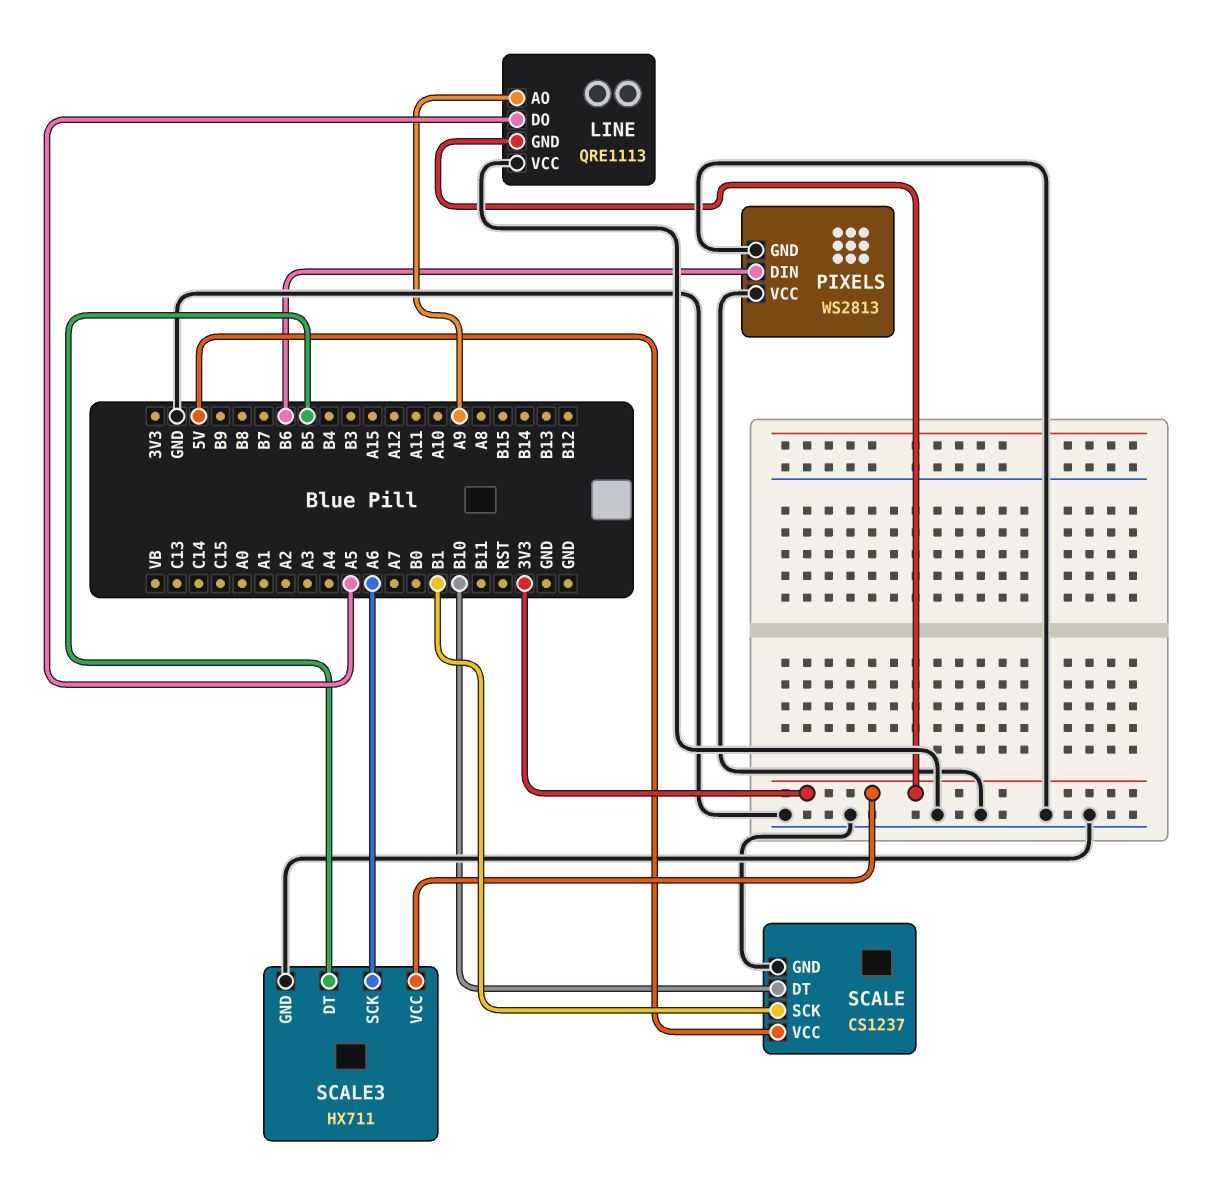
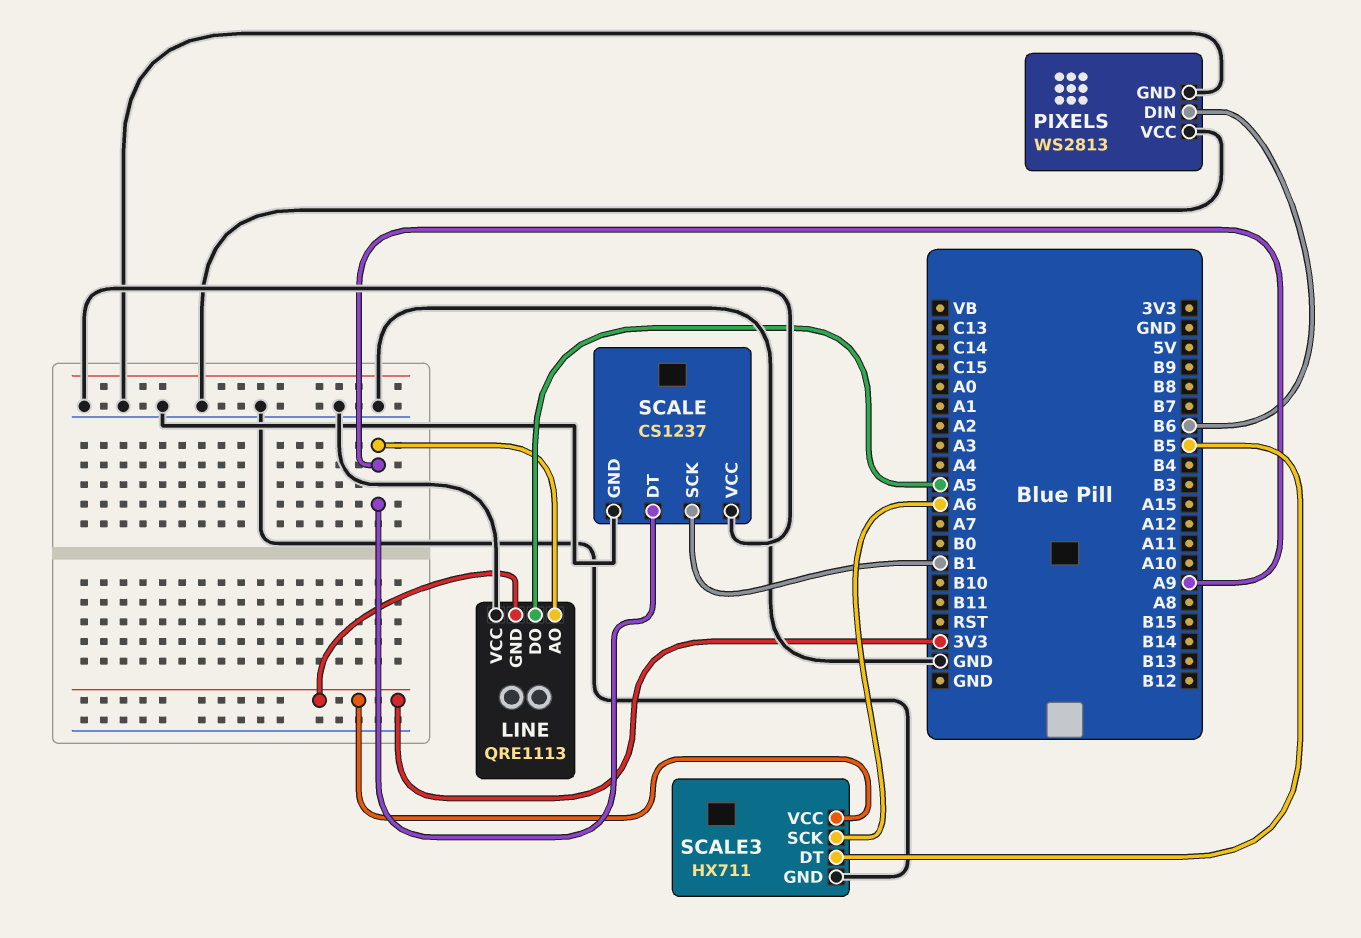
SCALE pin DT: B10 -> A9
SCALE pin VCC: 5V -> GND

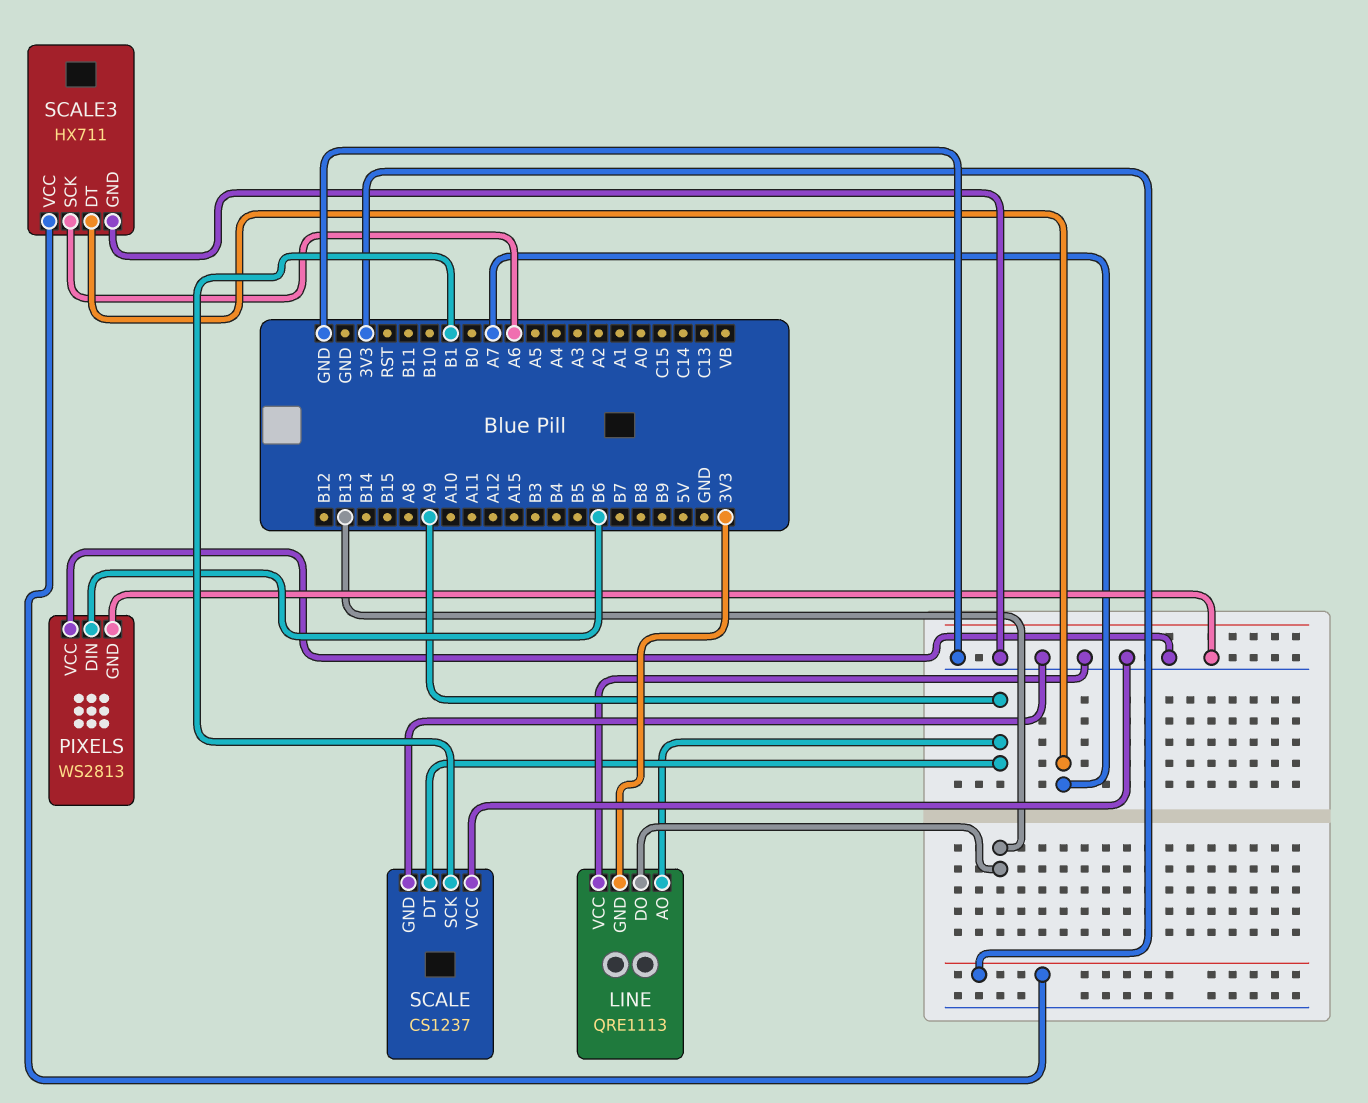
LINE pin DO: A5 -> B13
SCALE3 pin DT: B5 -> A7

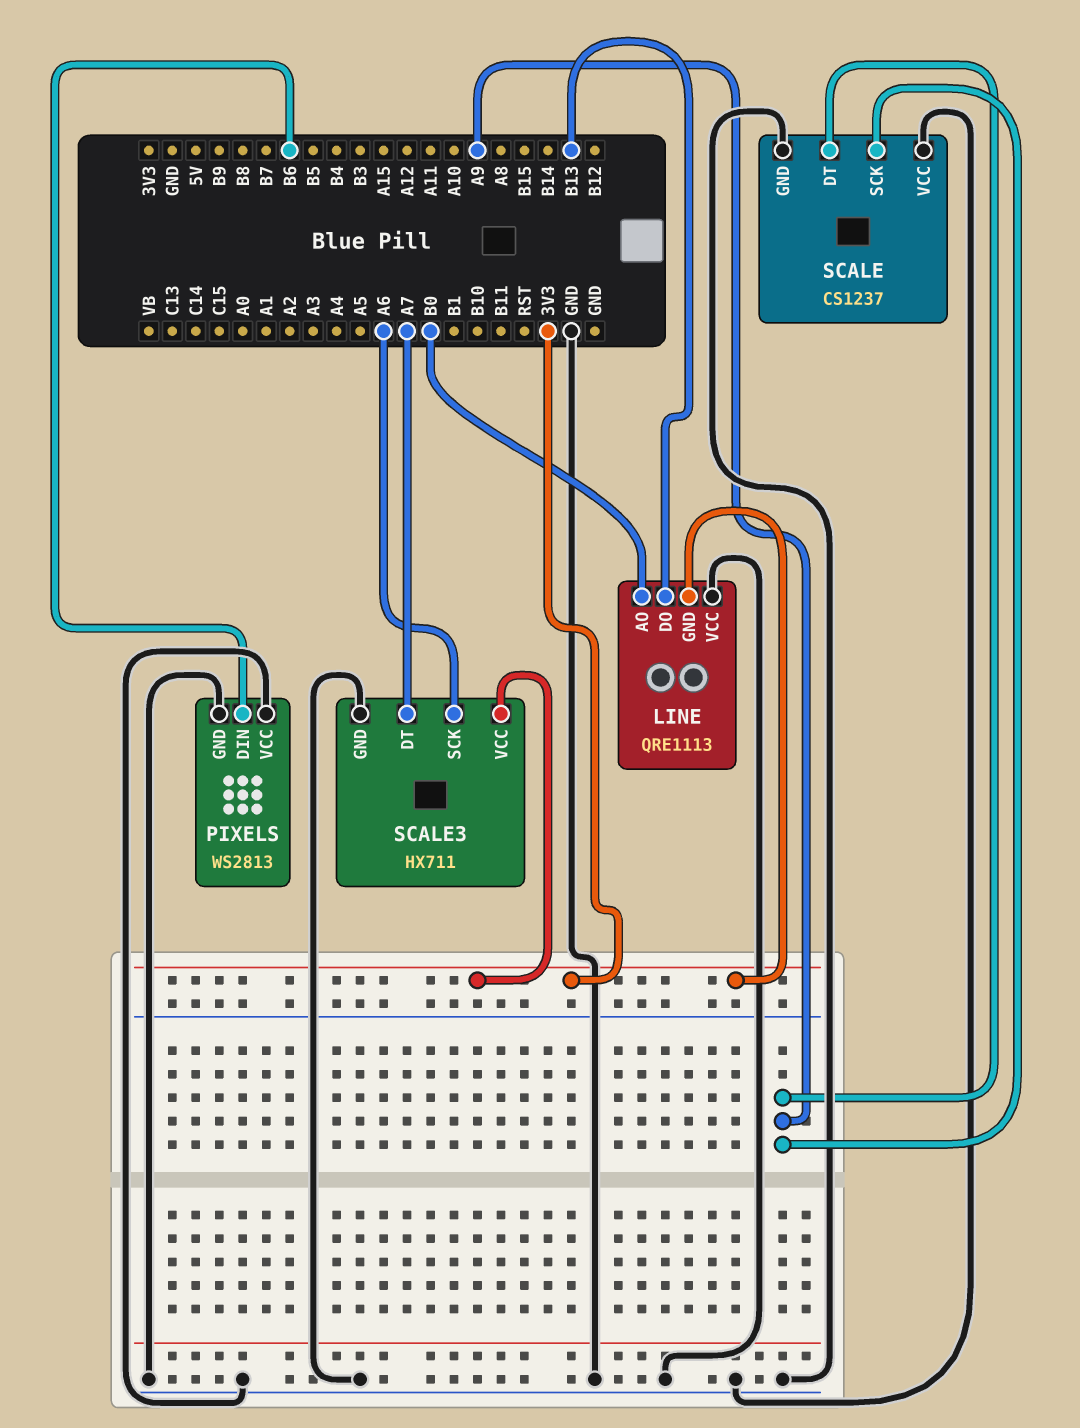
LINE pin AO: A9 -> B0
SCALE pin SCK: B1 -> A9

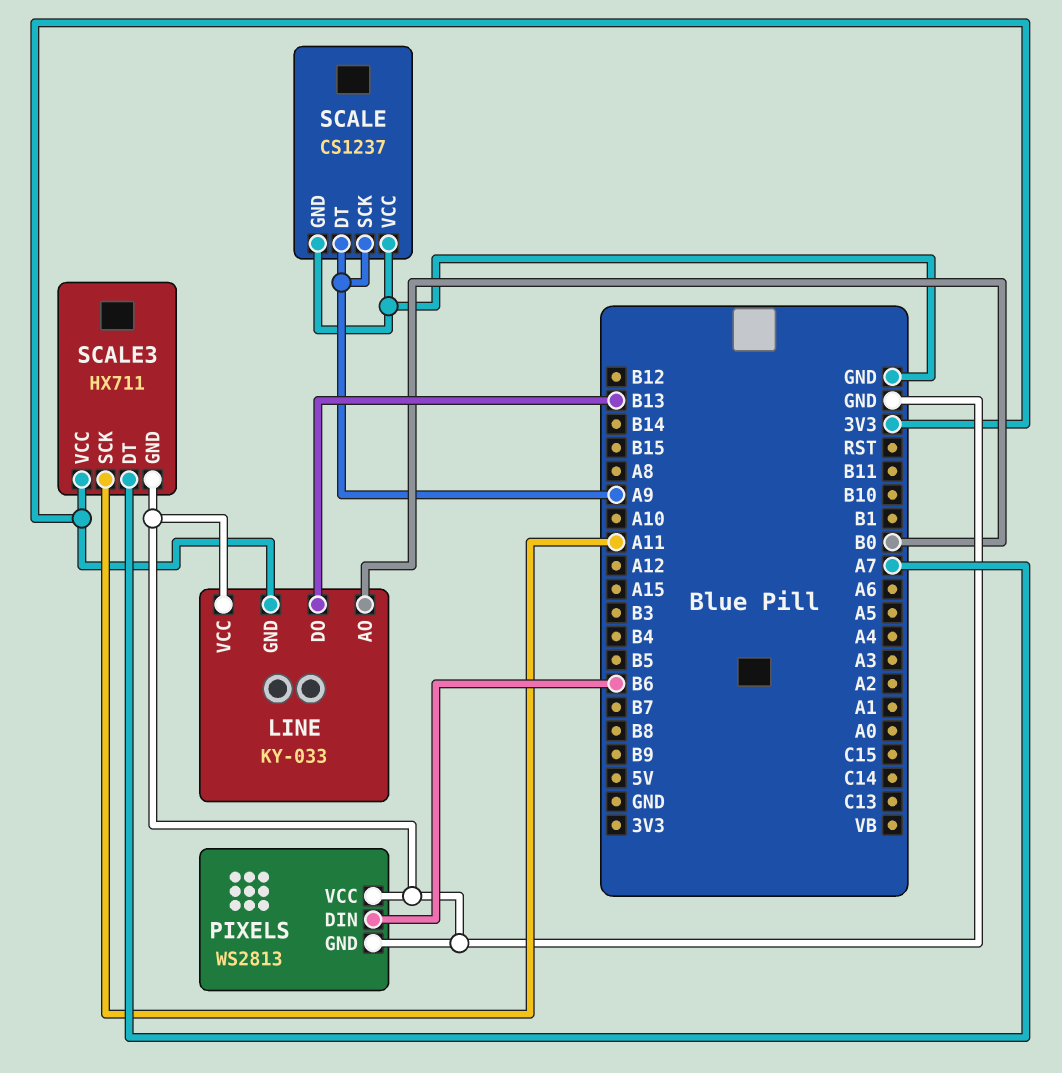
LINE: QRE1113 -> KY-033
SCALE3 pin SCK: A6 -> A11

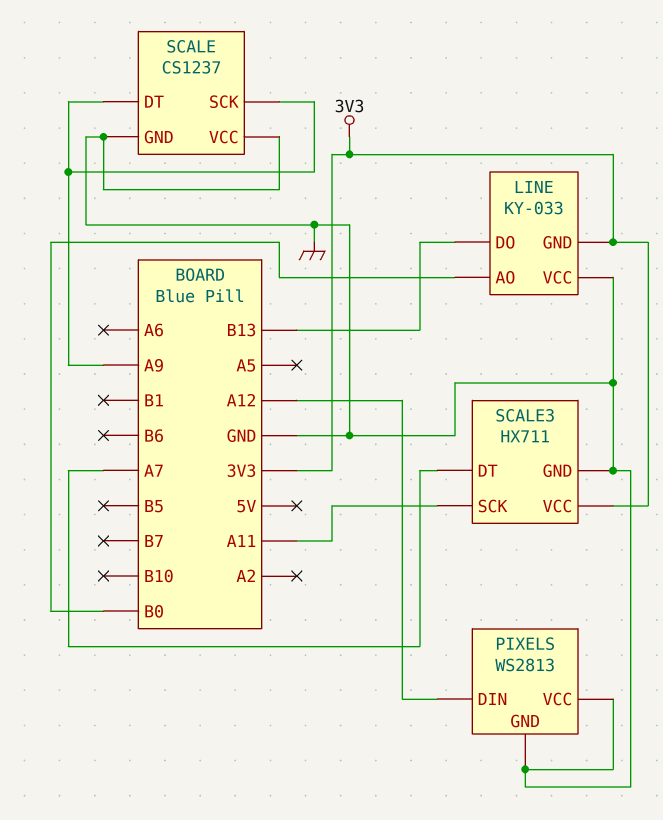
PIXELS pin DIN: B6 -> A12

